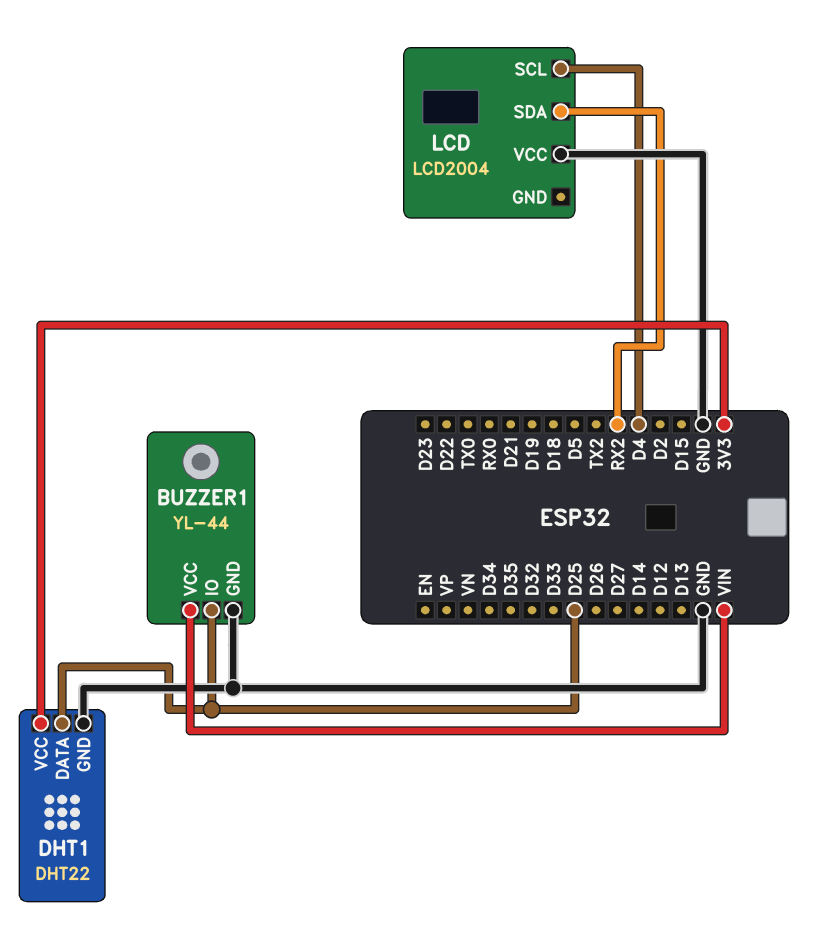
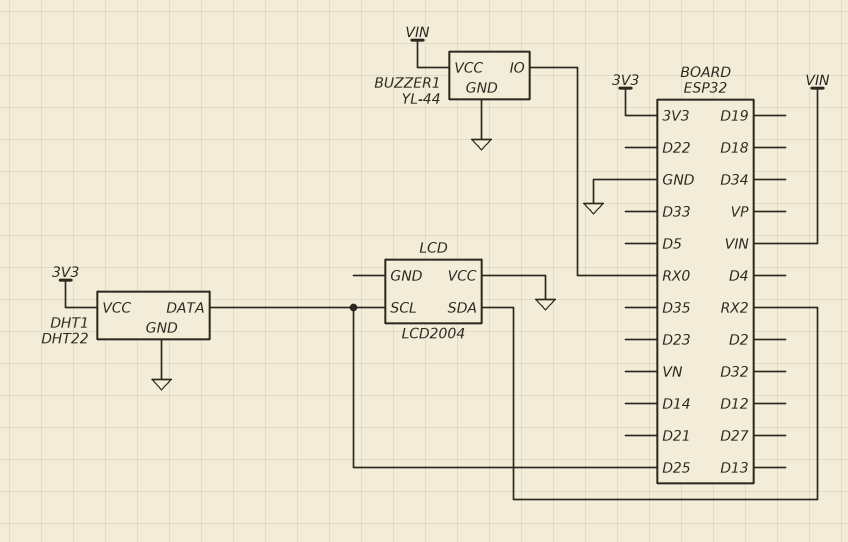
BUZZER1 pin IO: D25 -> RX0
LCD pin SCL: D4 -> D25

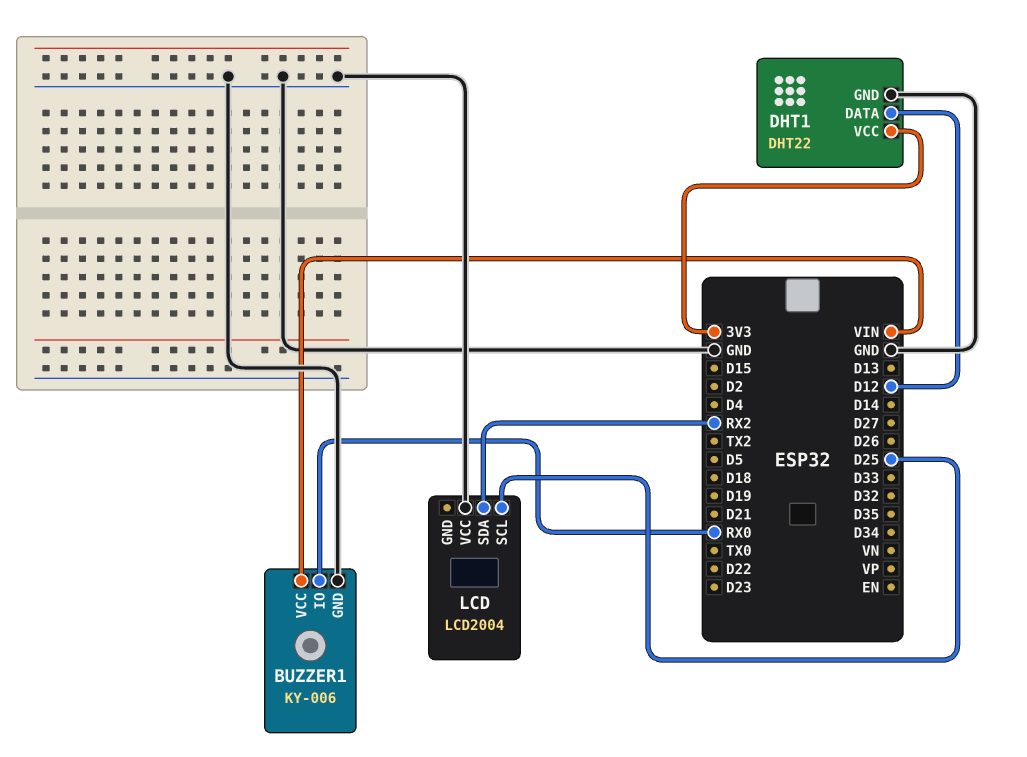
BUZZER1: YL-44 -> KY-006
DHT1 pin DATA: D25 -> D12

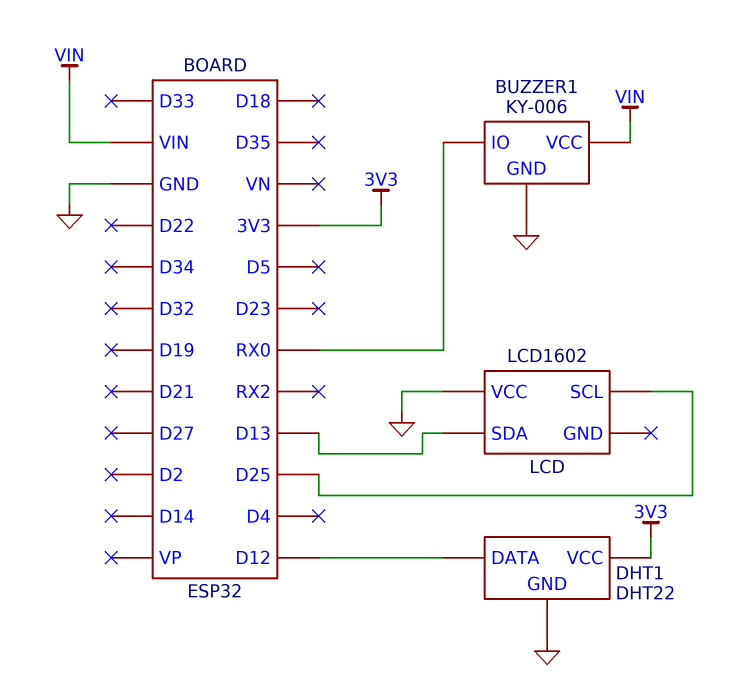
LCD: LCD2004 -> LCD1602
LCD pin SDA: RX2 -> D13

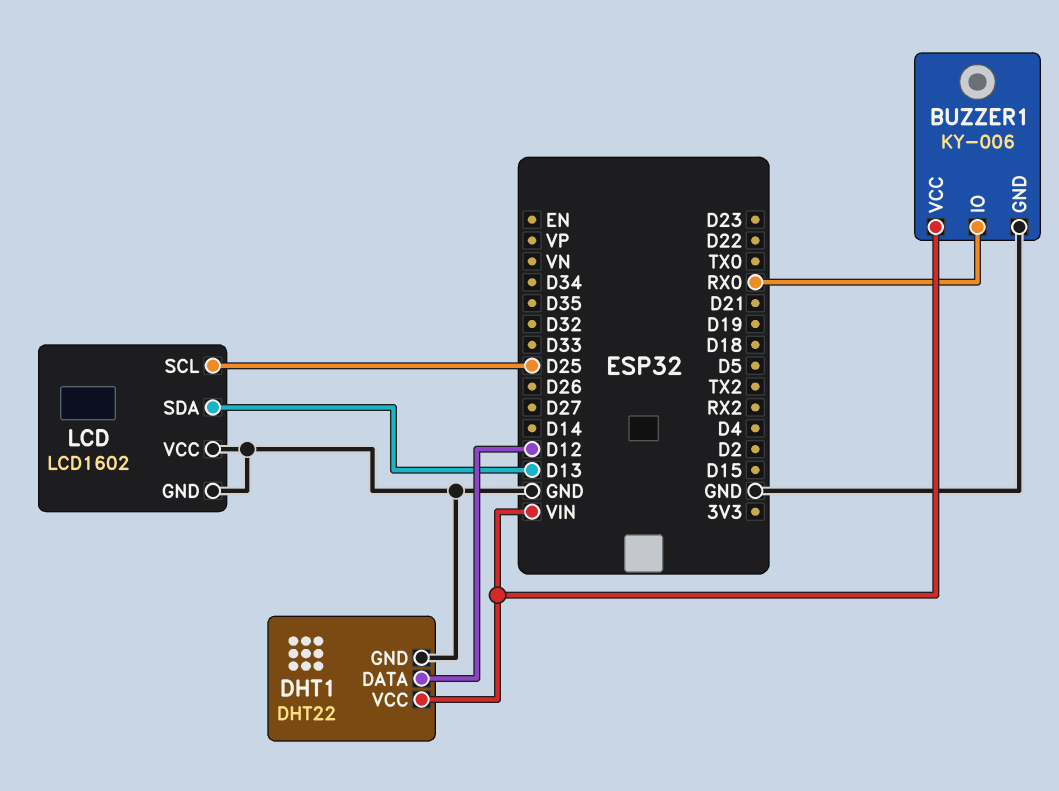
DHT1 pin VCC: 3V3 -> VIN
LCD pin GND: none -> GND

